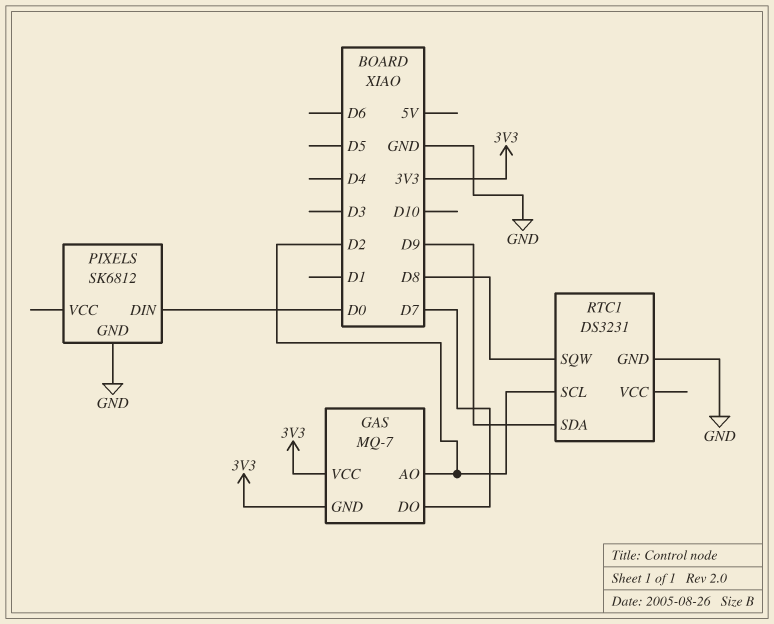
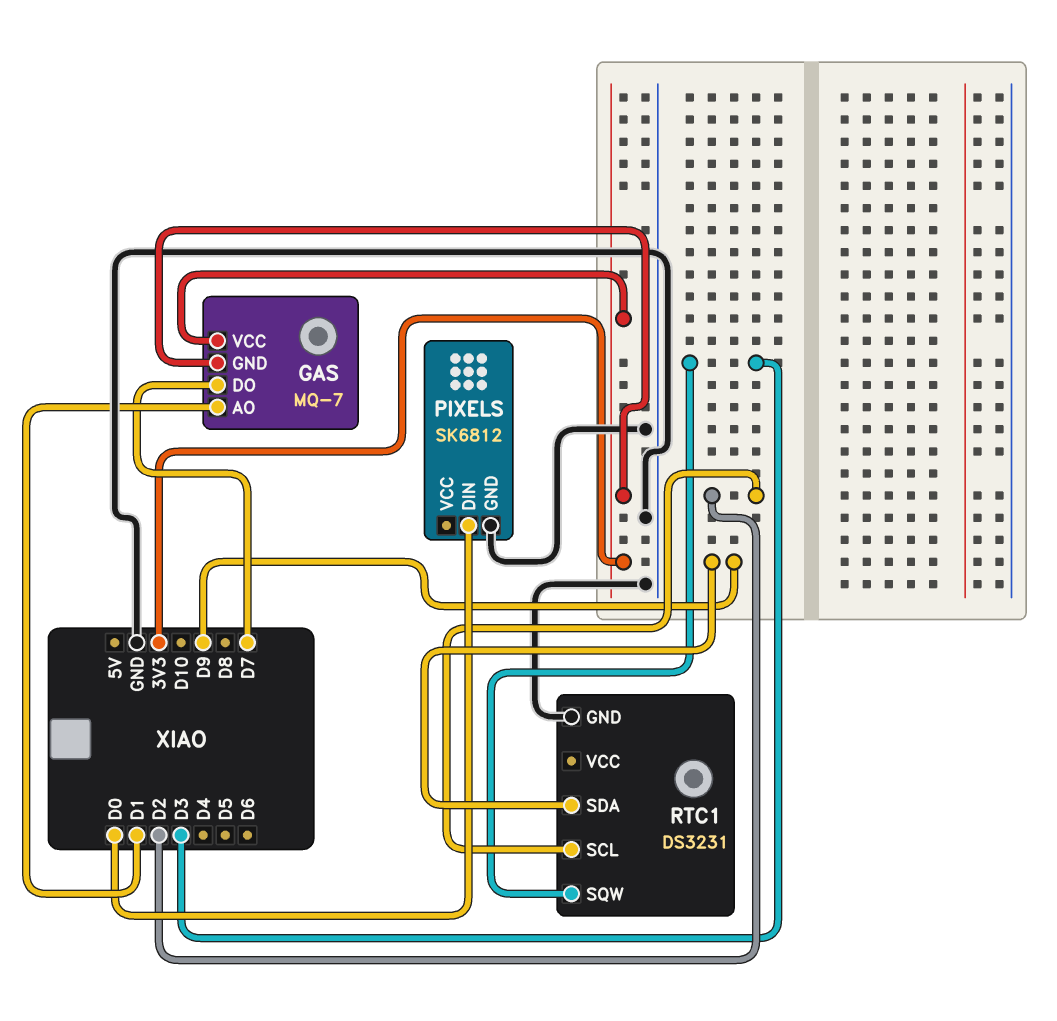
GAS pin AO: D2 -> D1
RTC1 pin SQW: D8 -> D3

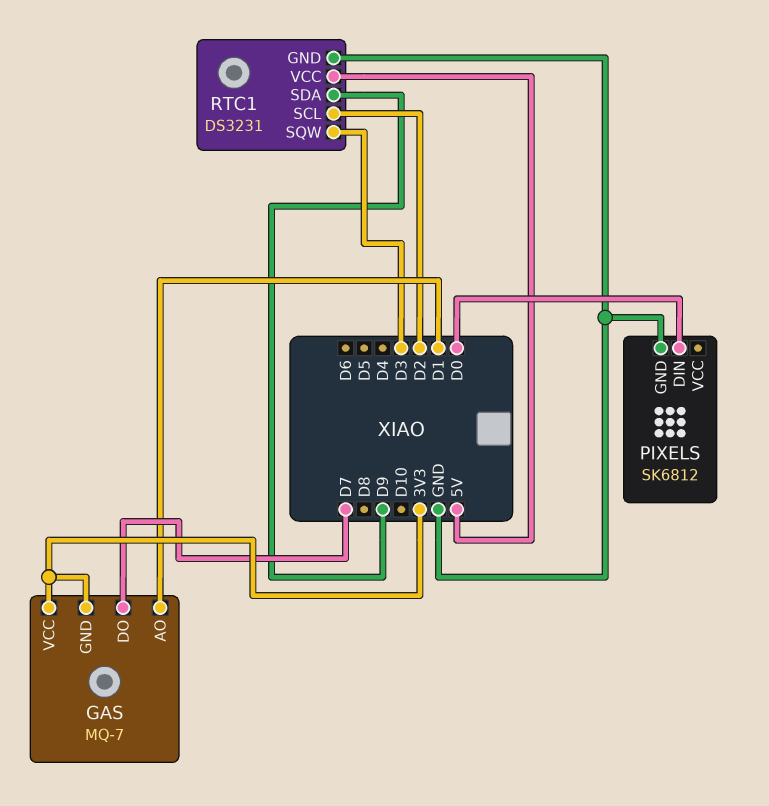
RTC1 pin VCC: none -> 5V

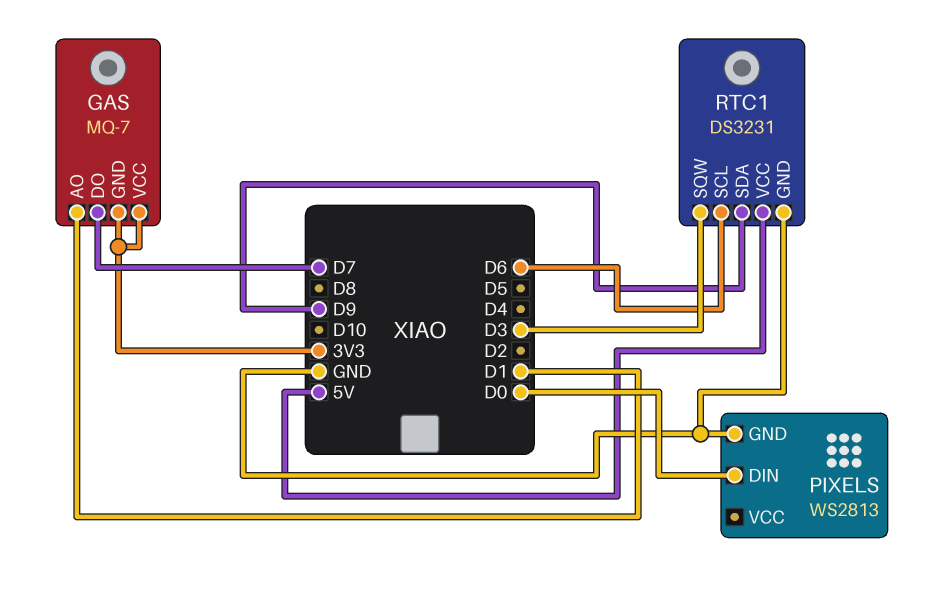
PIXELS: SK6812 -> WS2813
RTC1 pin SCL: D2 -> D6

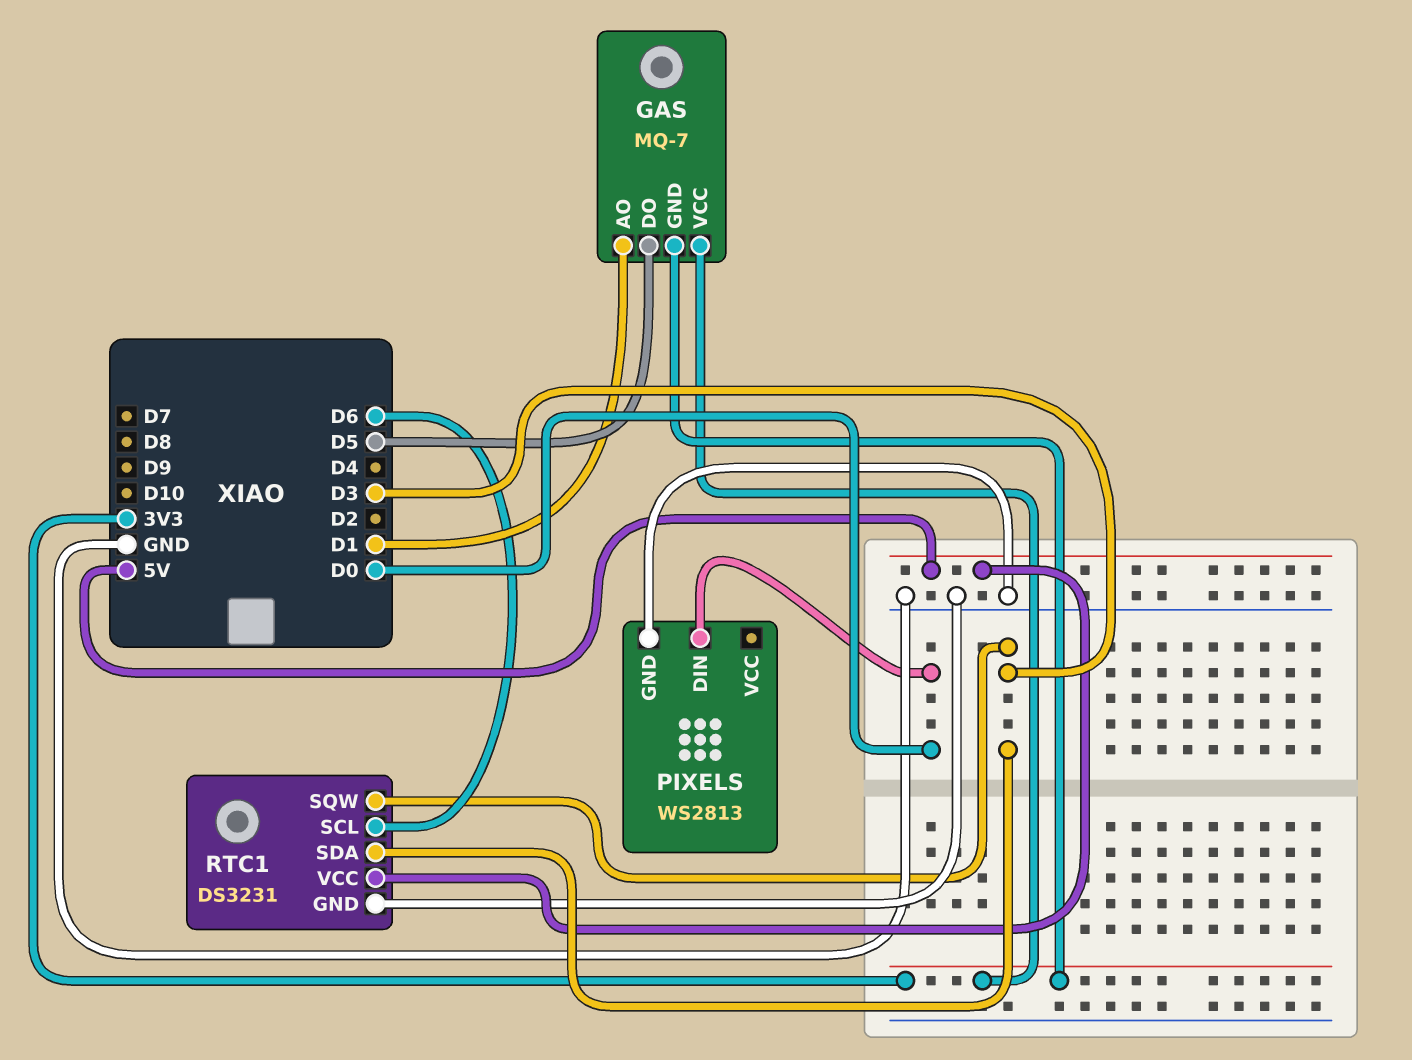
GAS pin DO: D7 -> D5
RTC1 pin SDA: D9 -> D3

